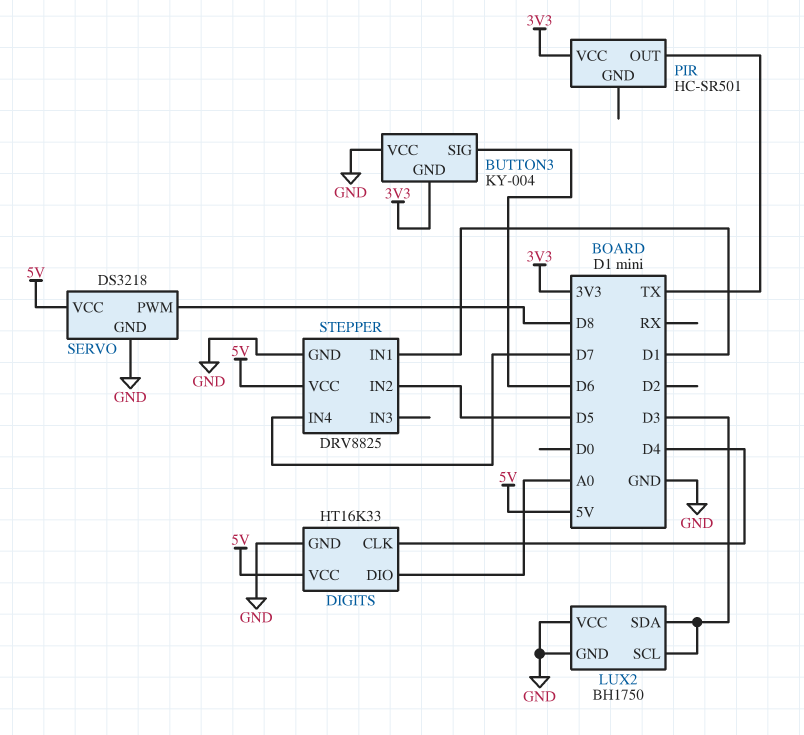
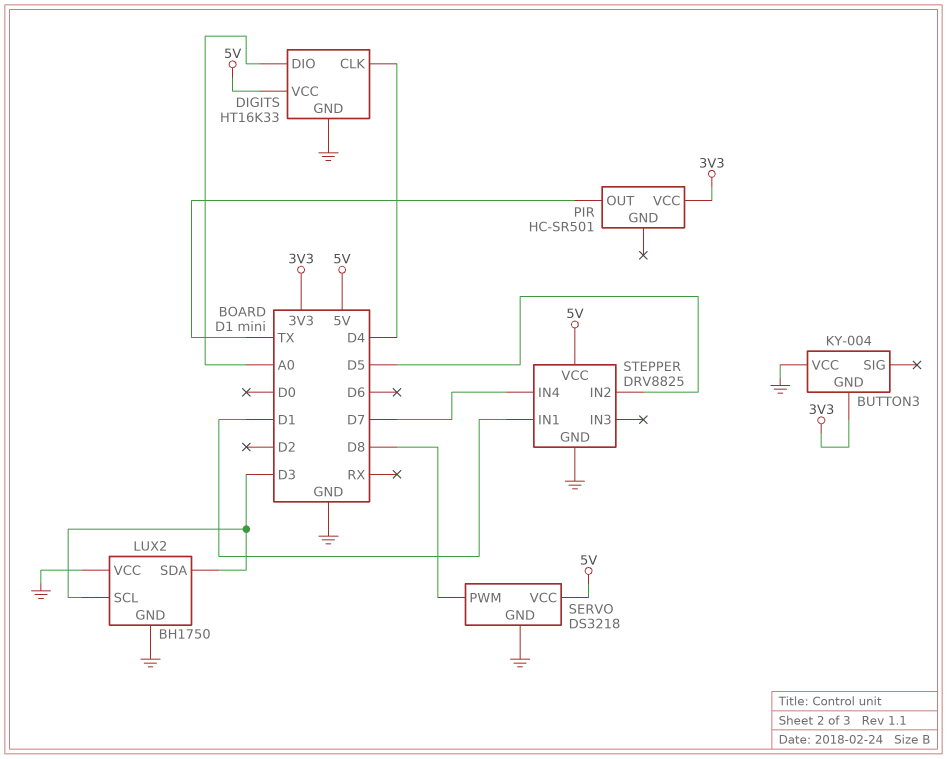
BUTTON3 pin SIG: D6 -> none

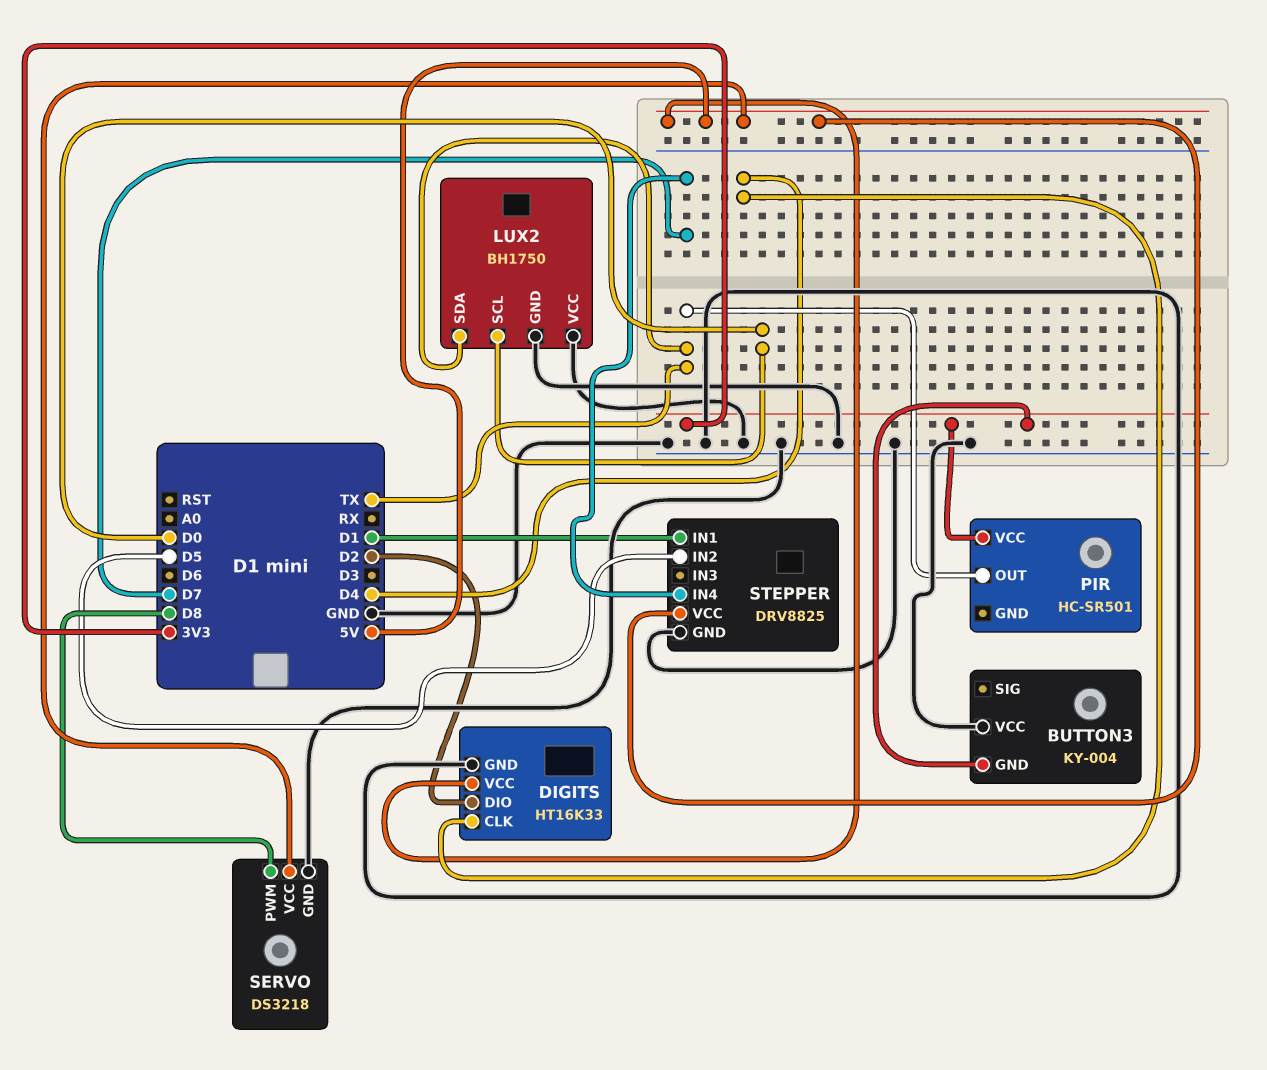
DIGITS pin DIO: A0 -> D2
LUX2 pin SCL: D3 -> D0
LUX2 pin SDA: D3 -> TX

